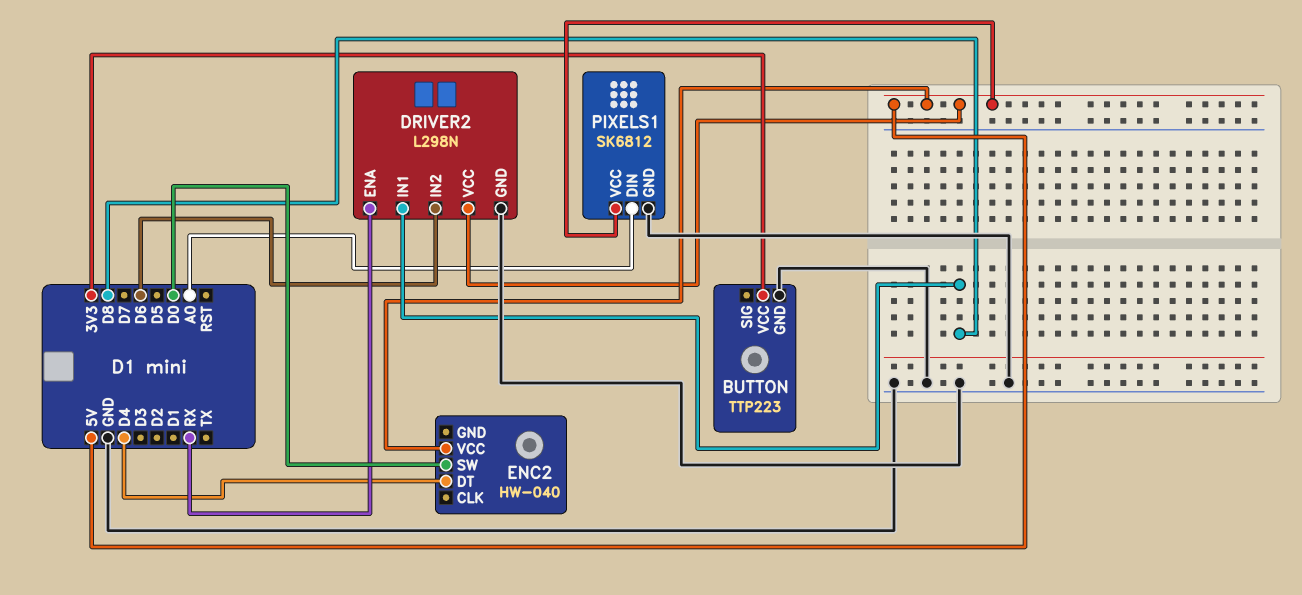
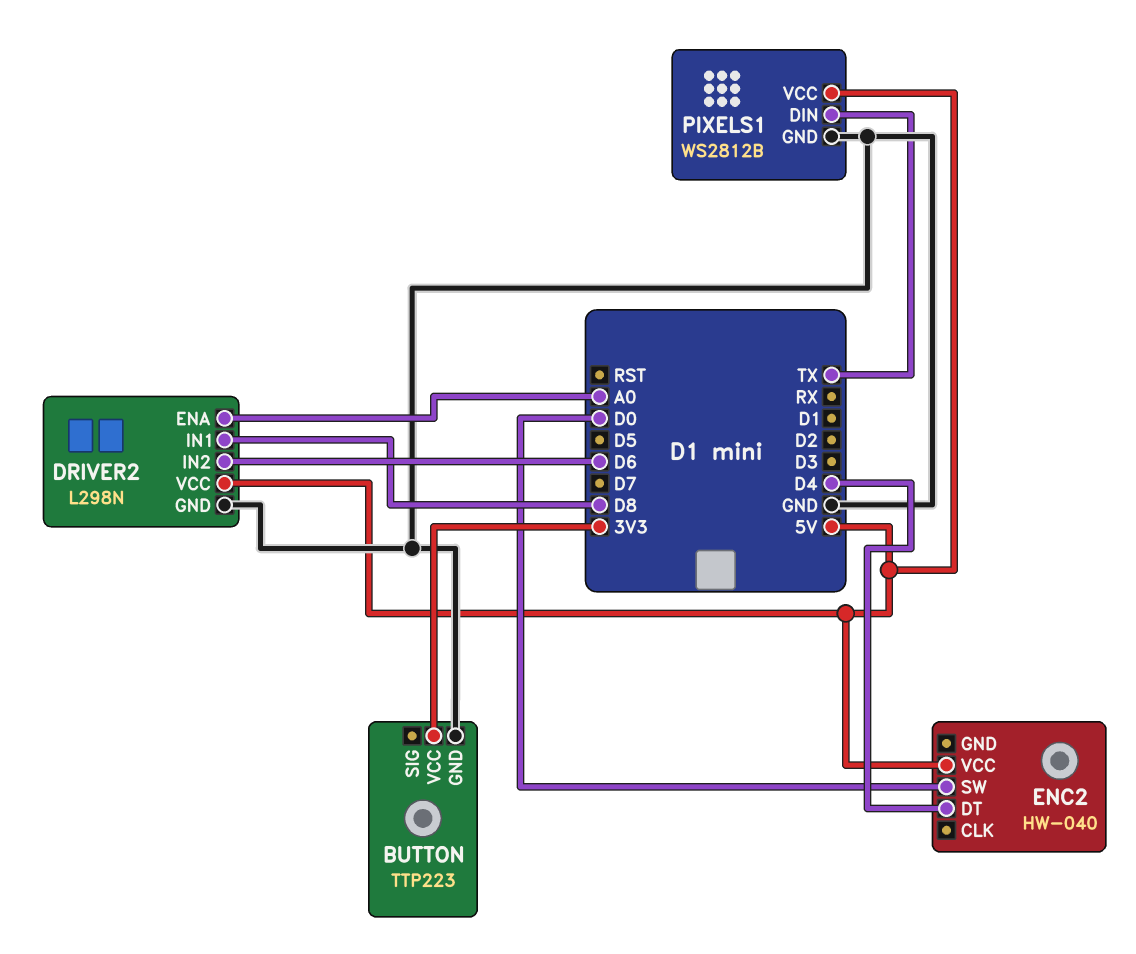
DRIVER2 pin ENA: RX -> A0
PIXELS1: SK6812 -> WS2812B
PIXELS1 pin DIN: A0 -> TX

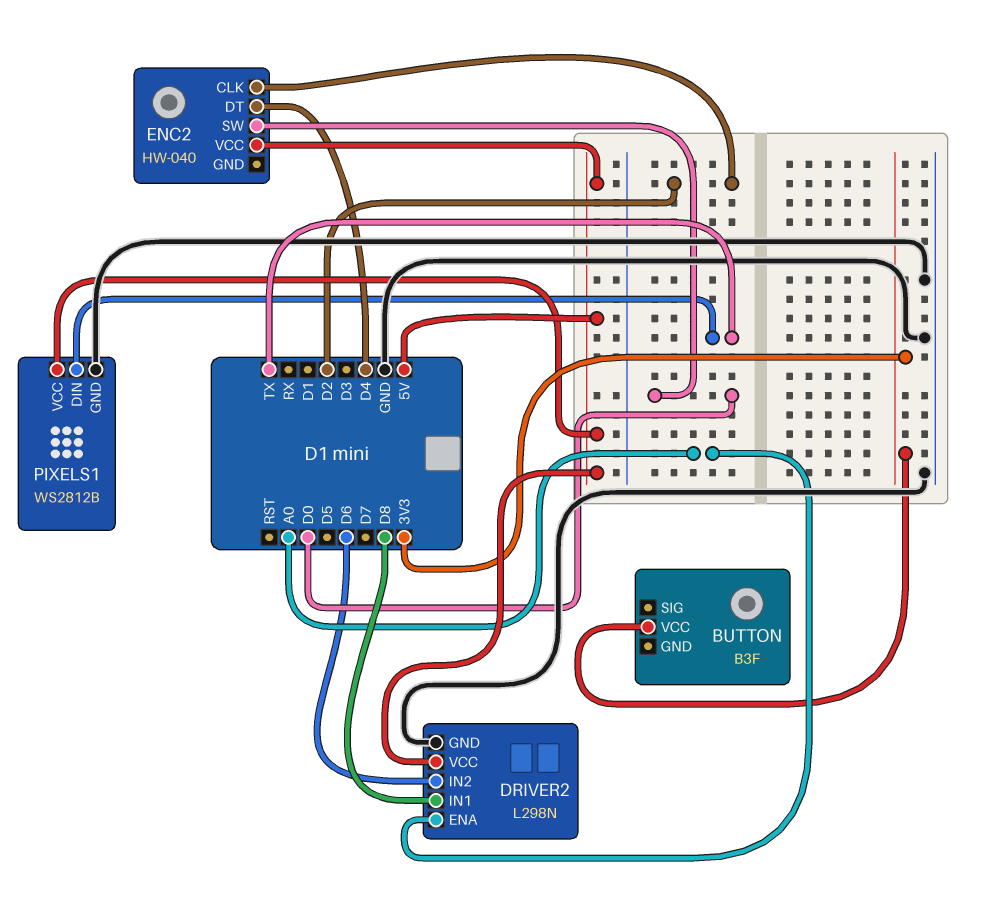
BUTTON: TTP223 -> B3F
BUTTON pin GND: GND -> none
ENC2 pin CLK: none -> D2

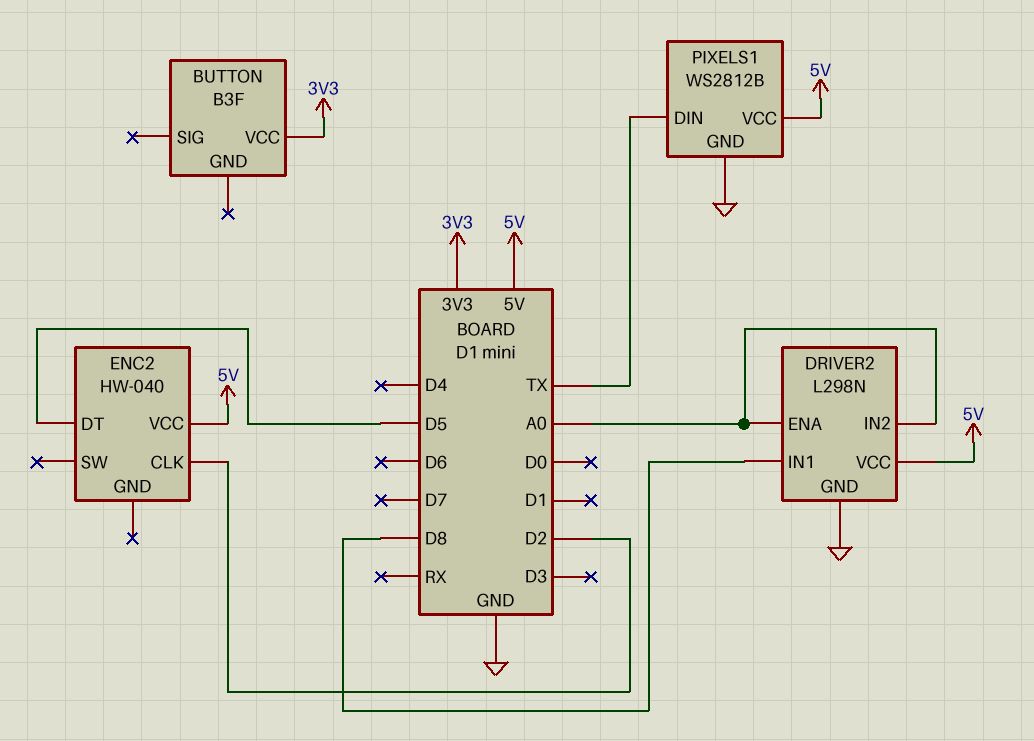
DRIVER2 pin IN2: D6 -> A0
ENC2 pin DT: D4 -> D5
ENC2 pin SW: D0 -> none

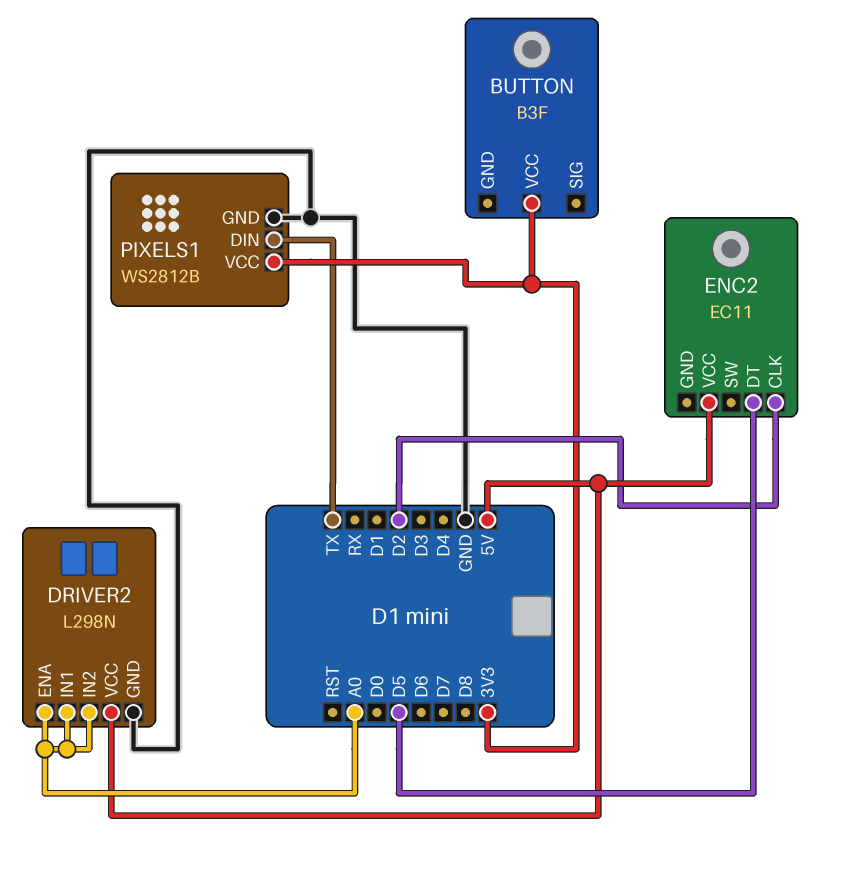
DRIVER2 pin IN1: D8 -> A0
ENC2: HW-040 -> EC11
PIXELS1 pin VCC: 5V -> 3V3

